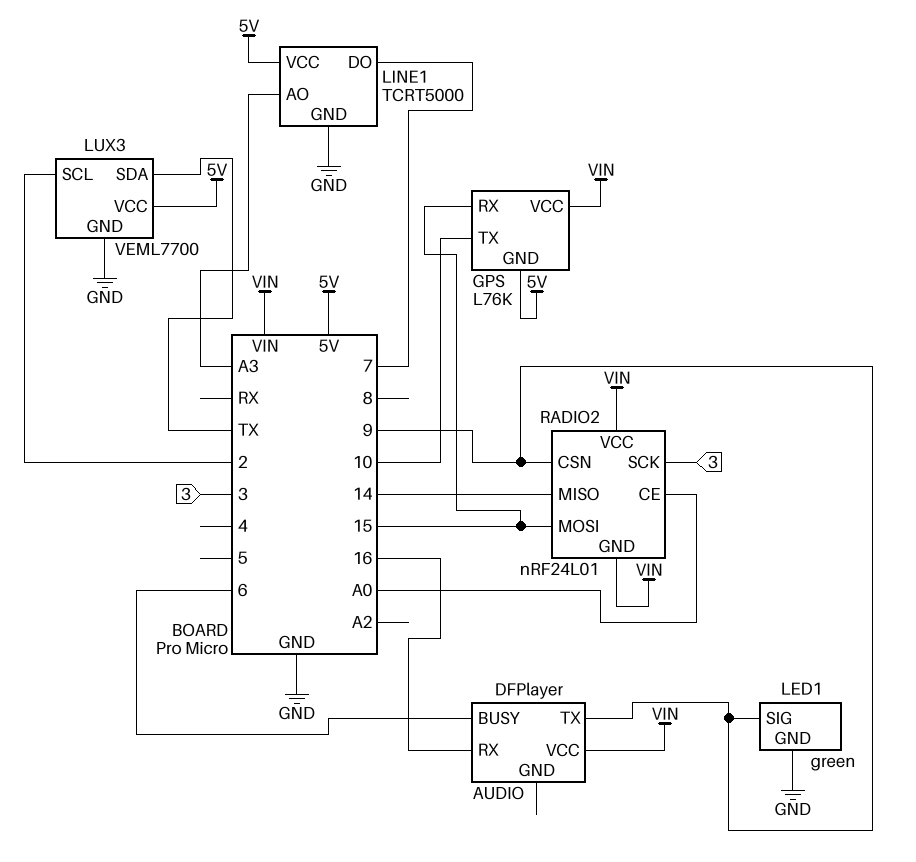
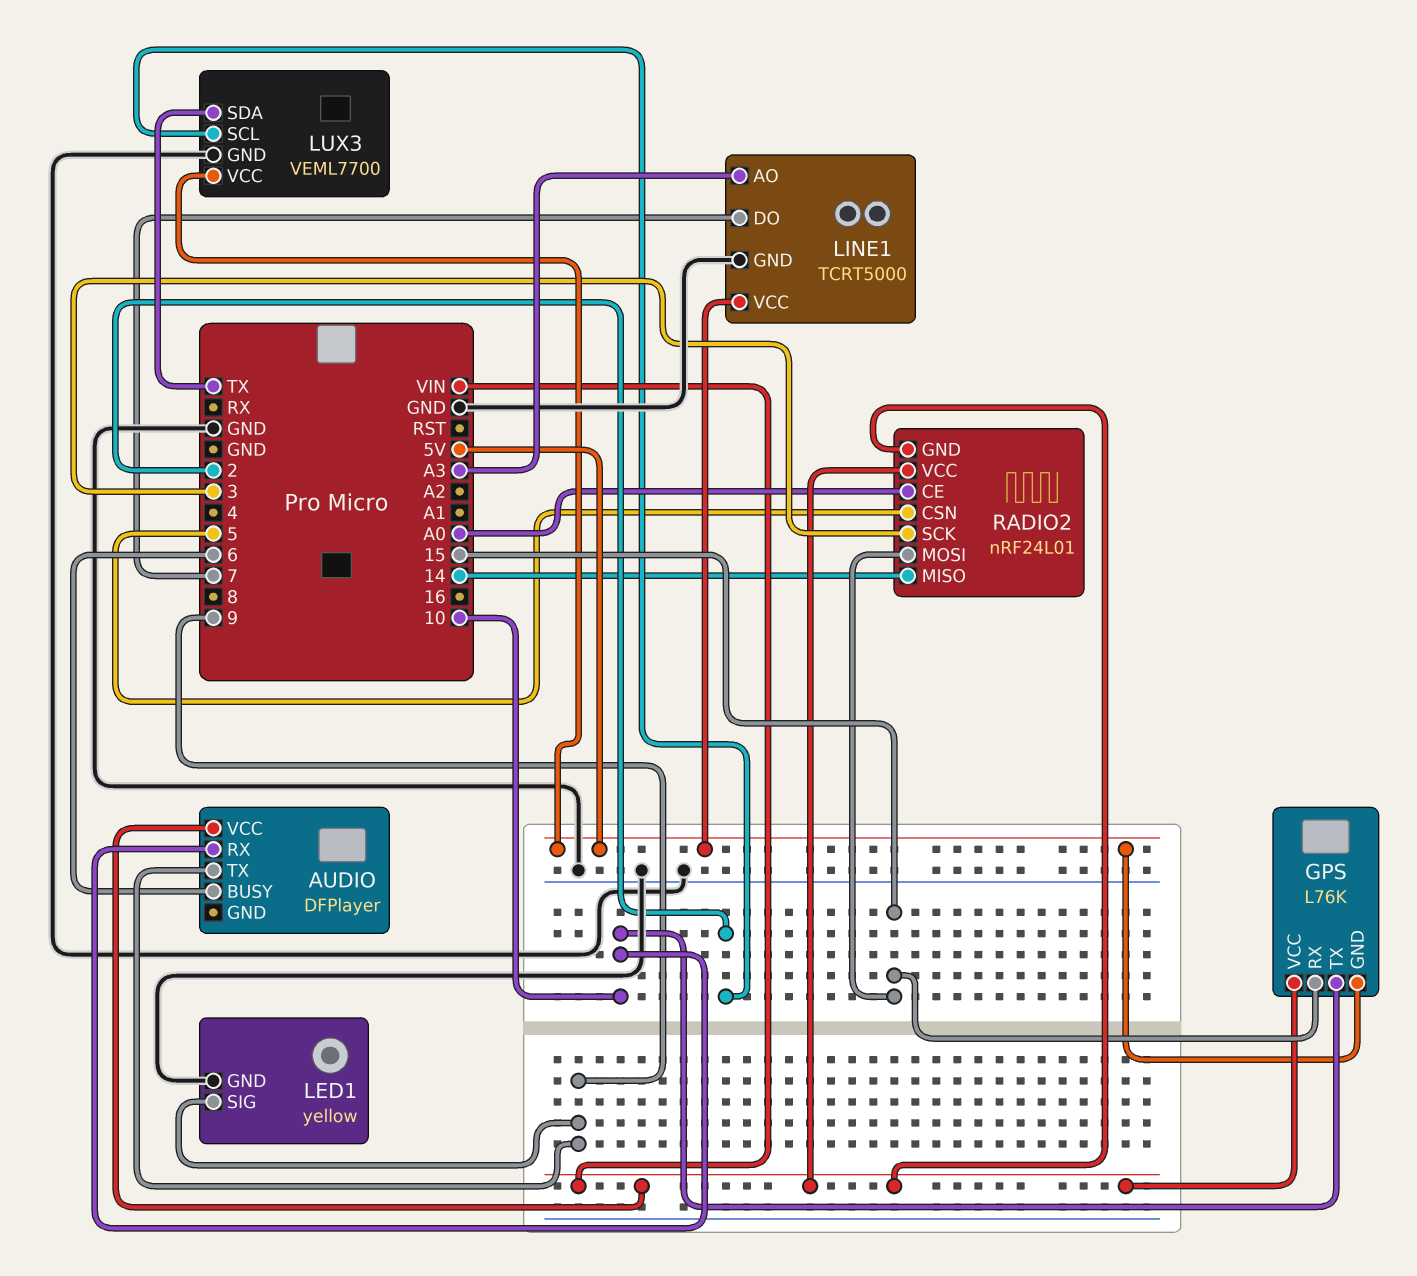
AUDIO pin RX: 16 -> 10
LED1: green -> yellow
RADIO2 pin CSN: 9 -> 5

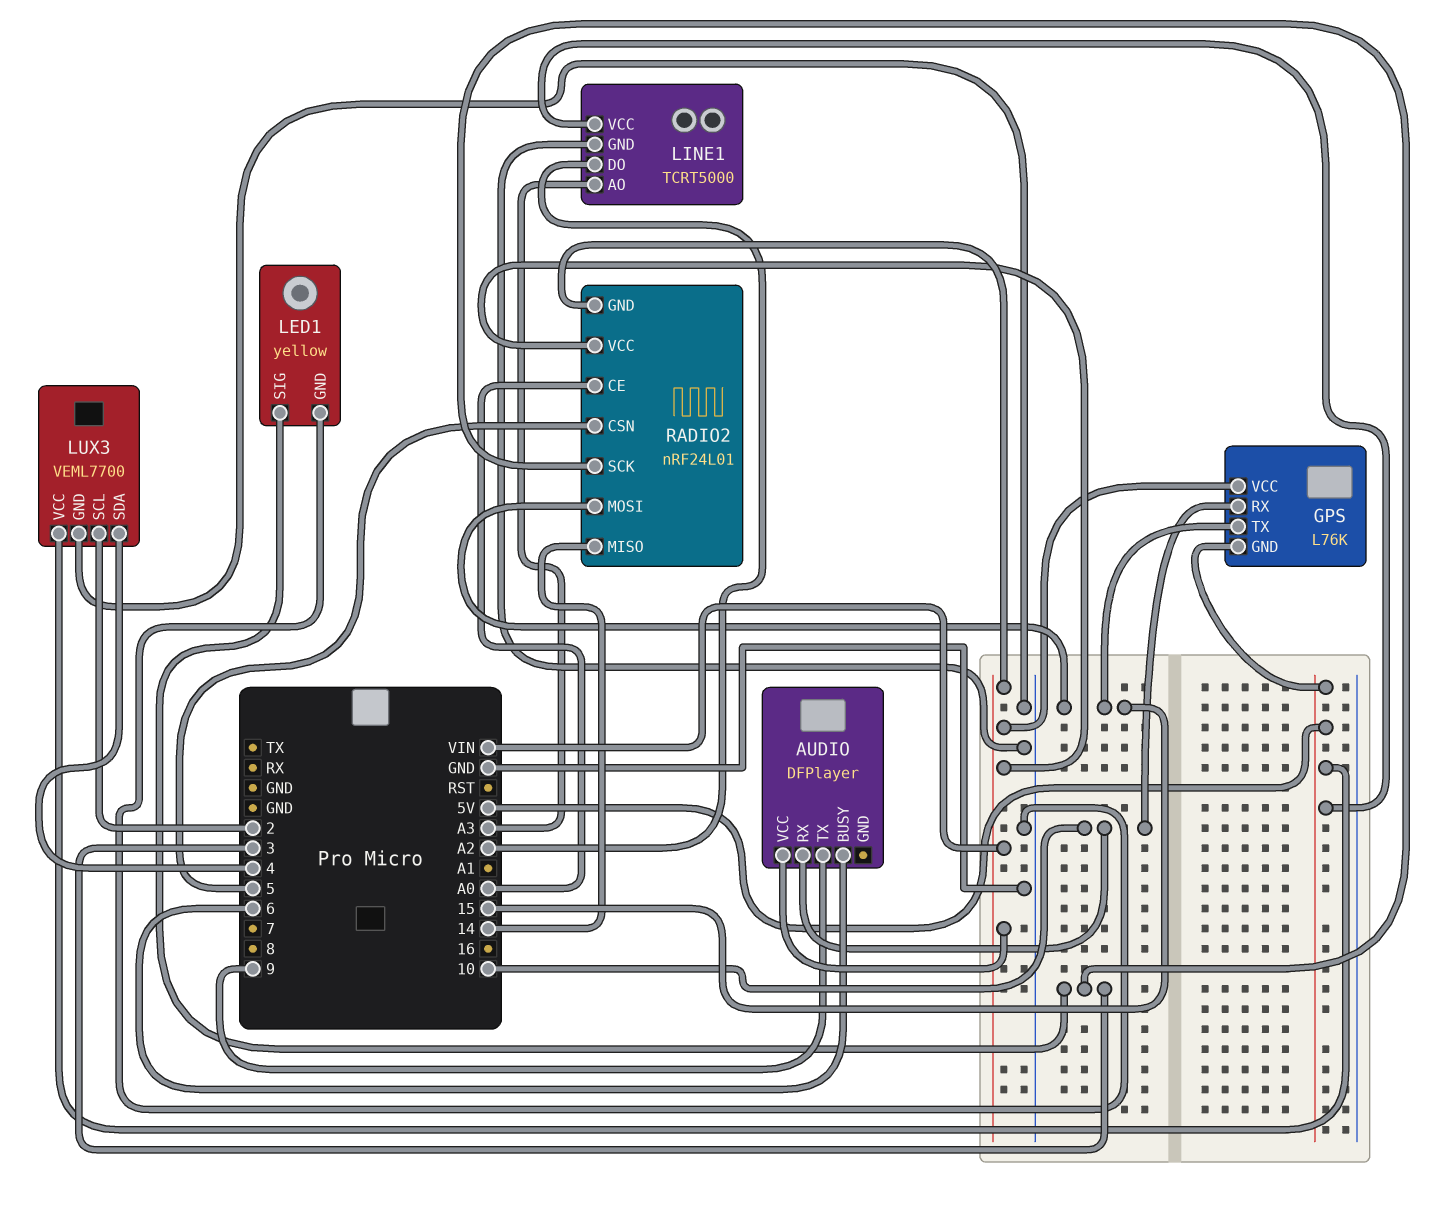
GPS pin RX: 15 -> 10
GPS pin TX: 10 -> 15
LED1 pin SIG: 9 -> 3
LINE1 pin DO: 7 -> A2
LUX3 pin SDA: TX -> 4

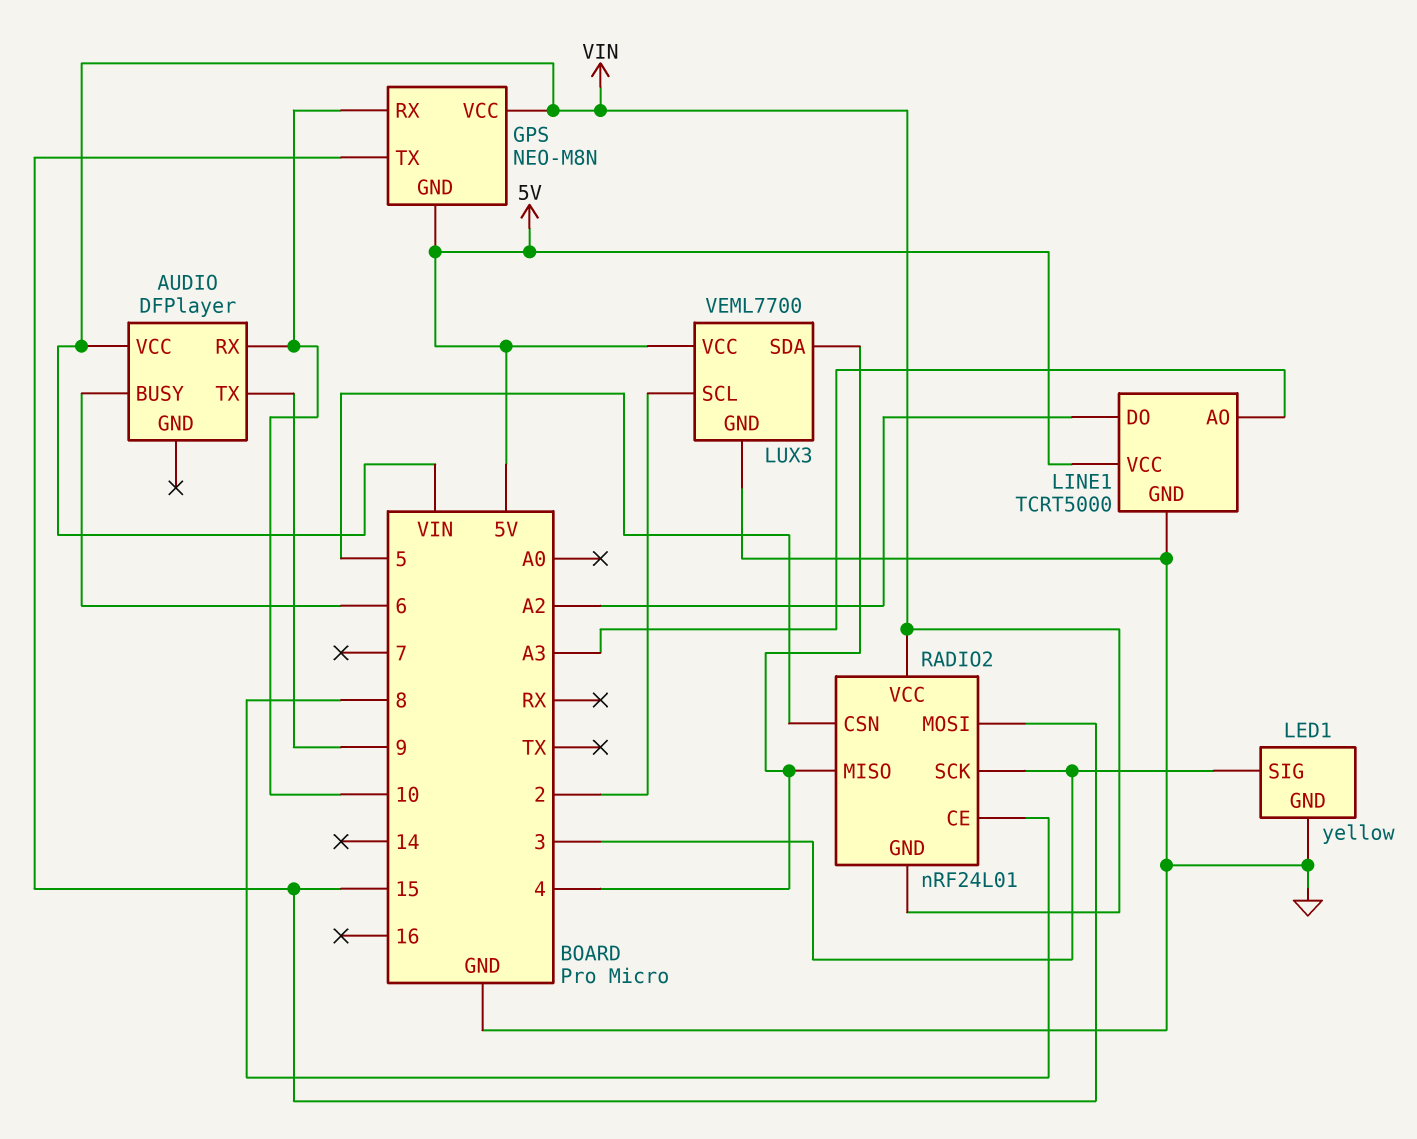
GPS: L76K -> NEO-M8N
RADIO2 pin CE: A0 -> 8
RADIO2 pin MISO: 14 -> 4

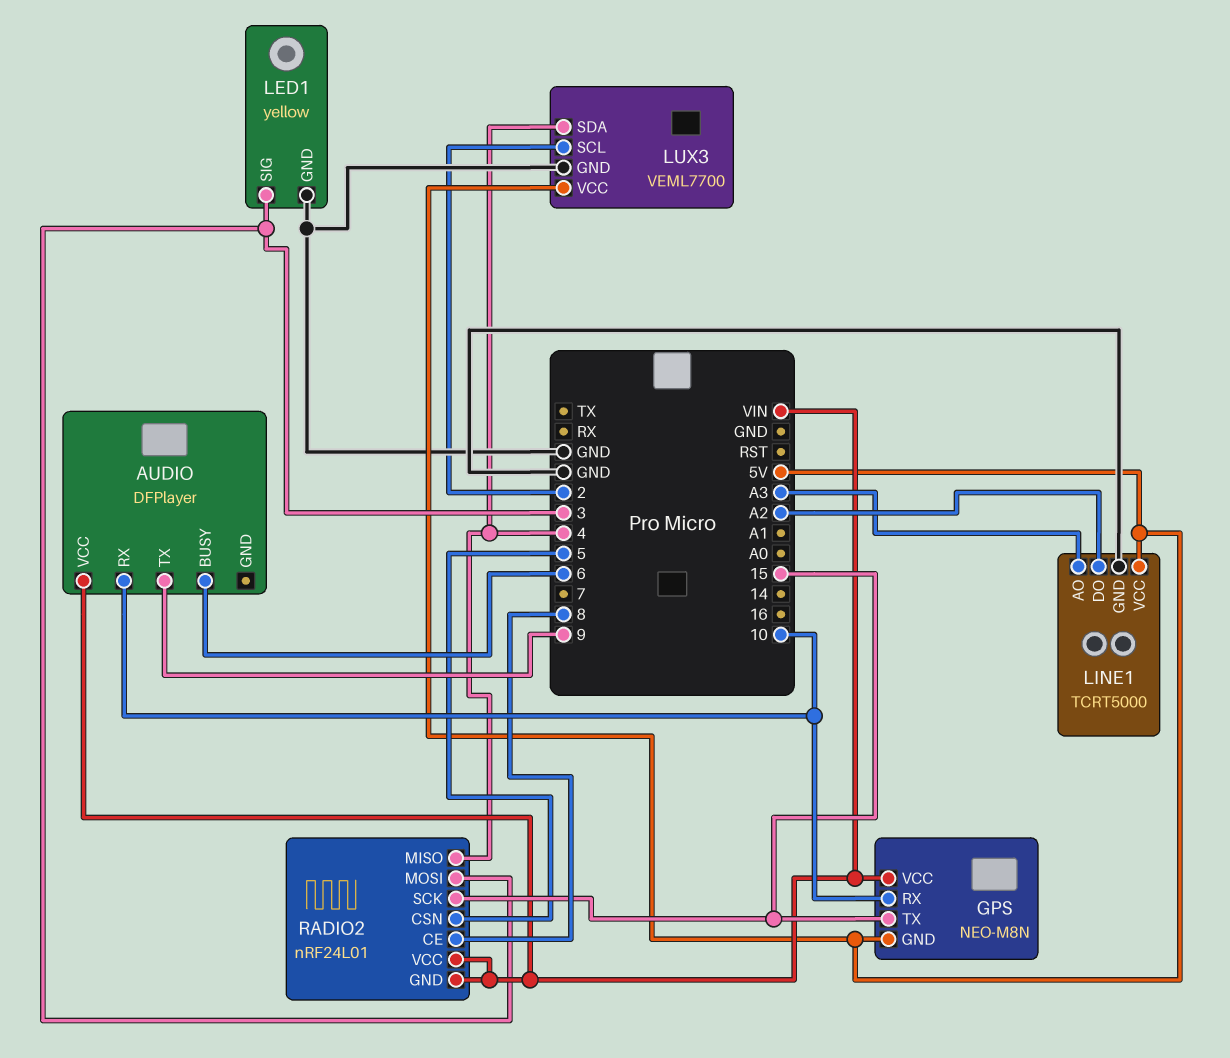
RADIO2 pin MOSI: 15 -> 3
RADIO2 pin SCK: 3 -> 15

